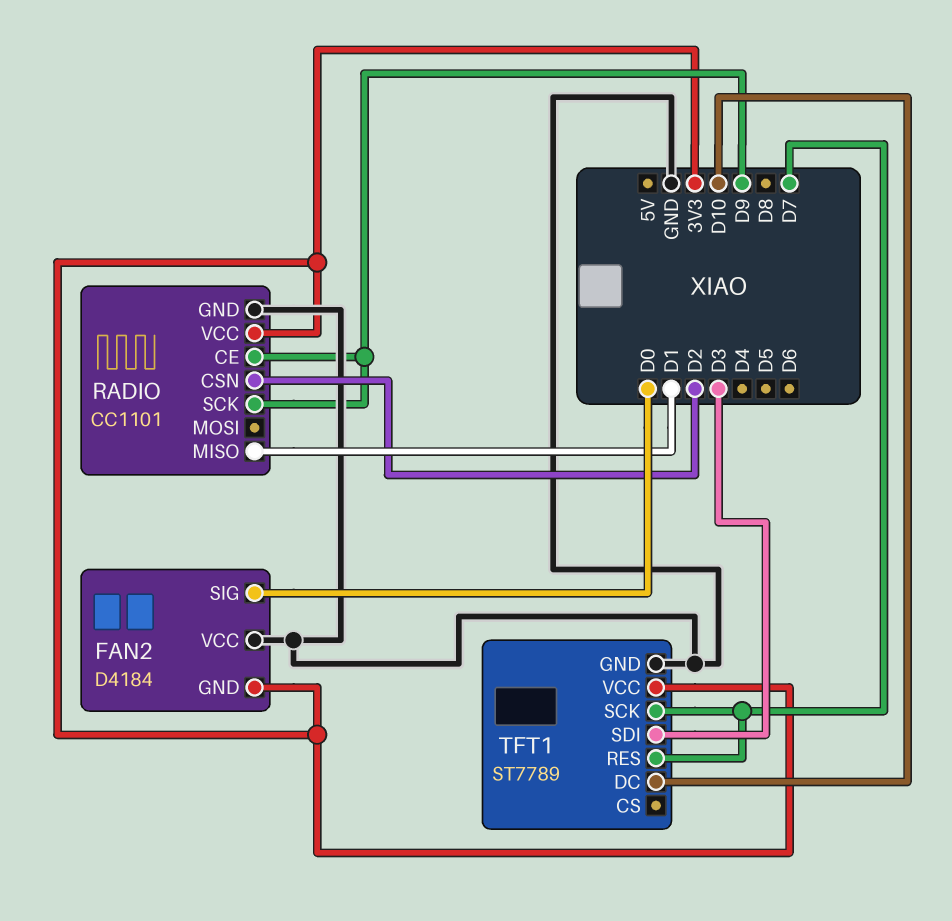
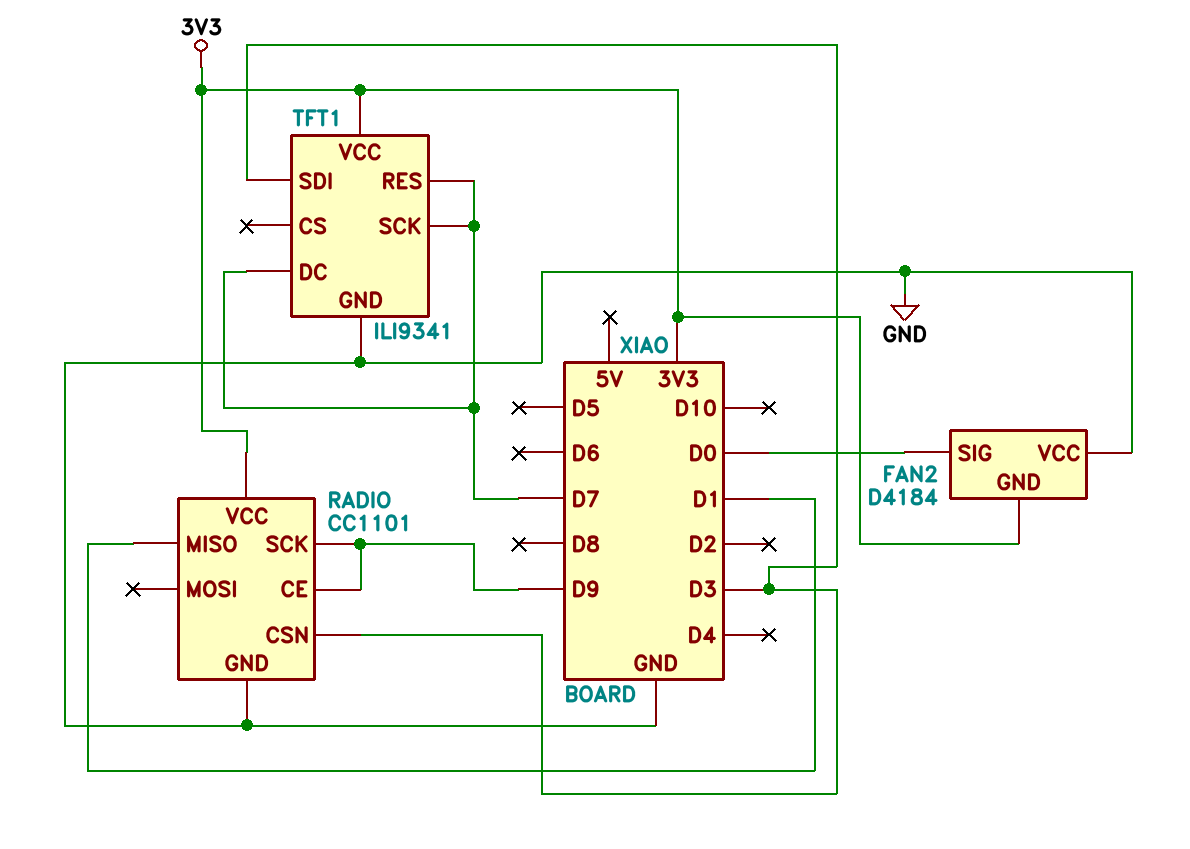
RADIO pin CSN: D2 -> D3
TFT1: ST7789 -> ILI9341
TFT1 pin DC: D10 -> D7

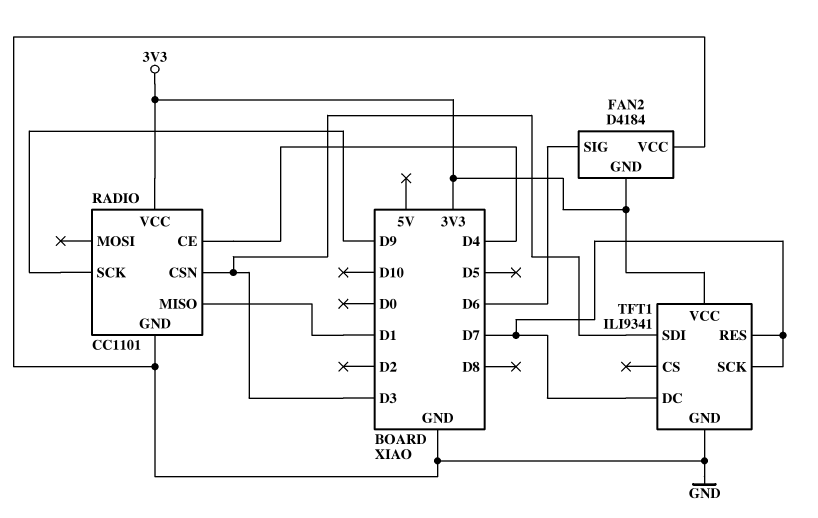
FAN2 pin SIG: D0 -> D6
RADIO pin CE: D9 -> D4

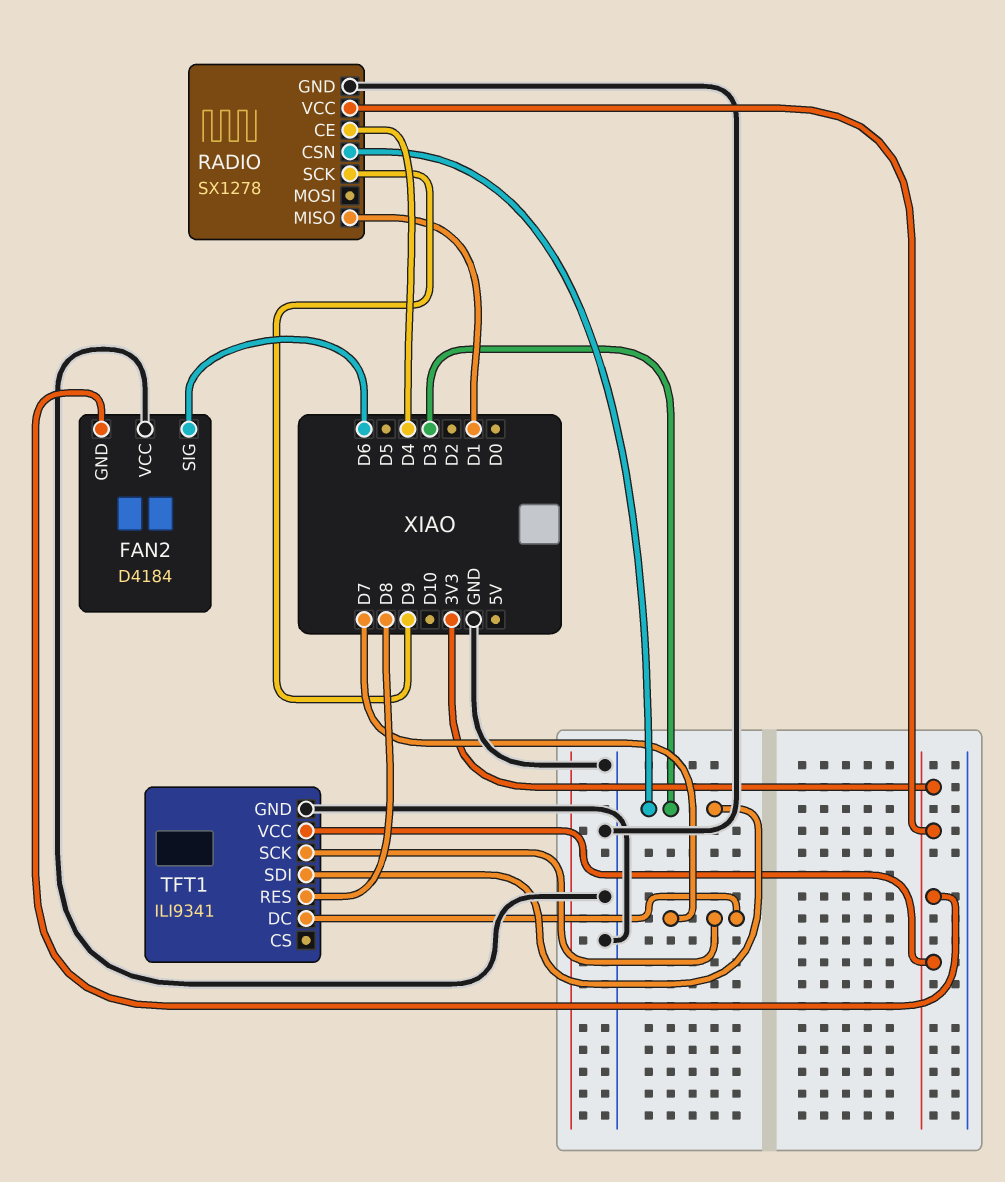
RADIO: CC1101 -> SX1278
TFT1 pin RES: D7 -> D8

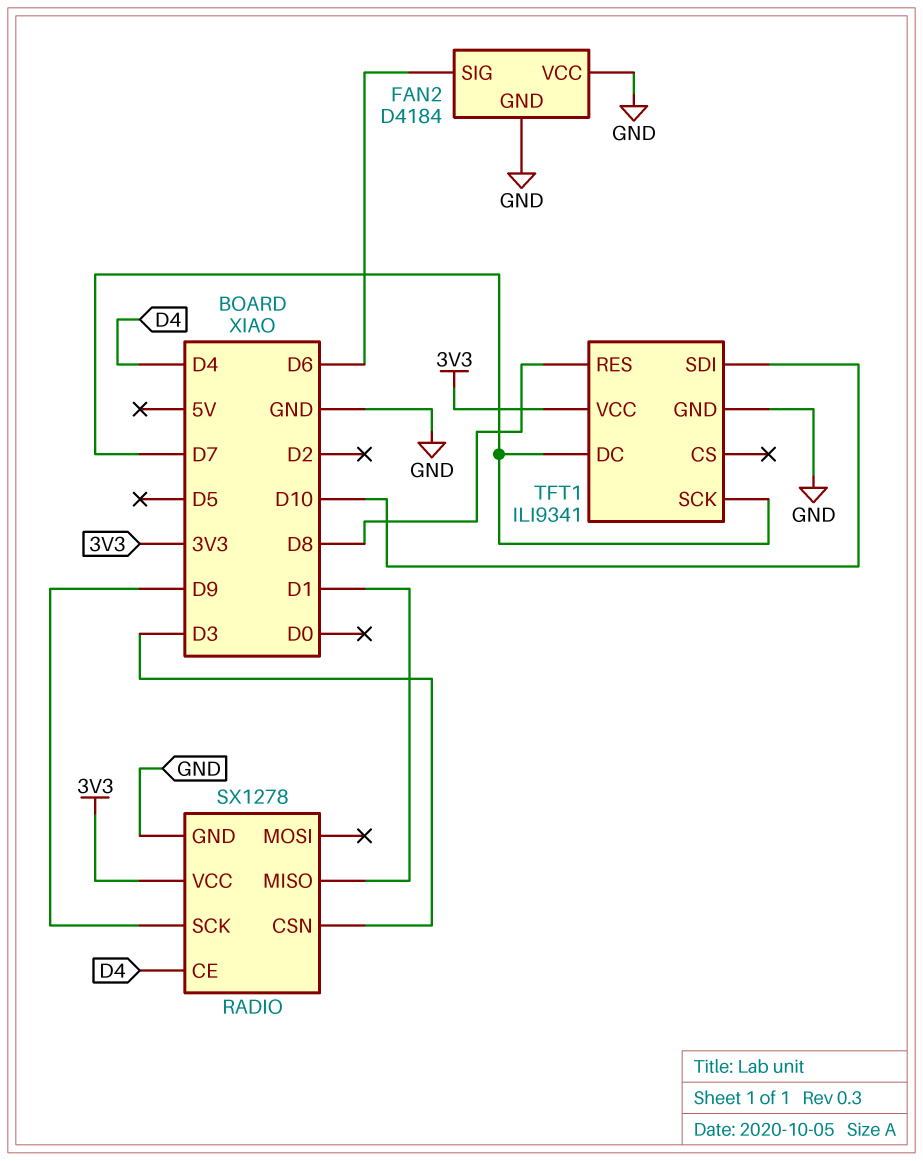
FAN2 pin GND: 3V3 -> GND
TFT1 pin SDI: D3 -> D10

